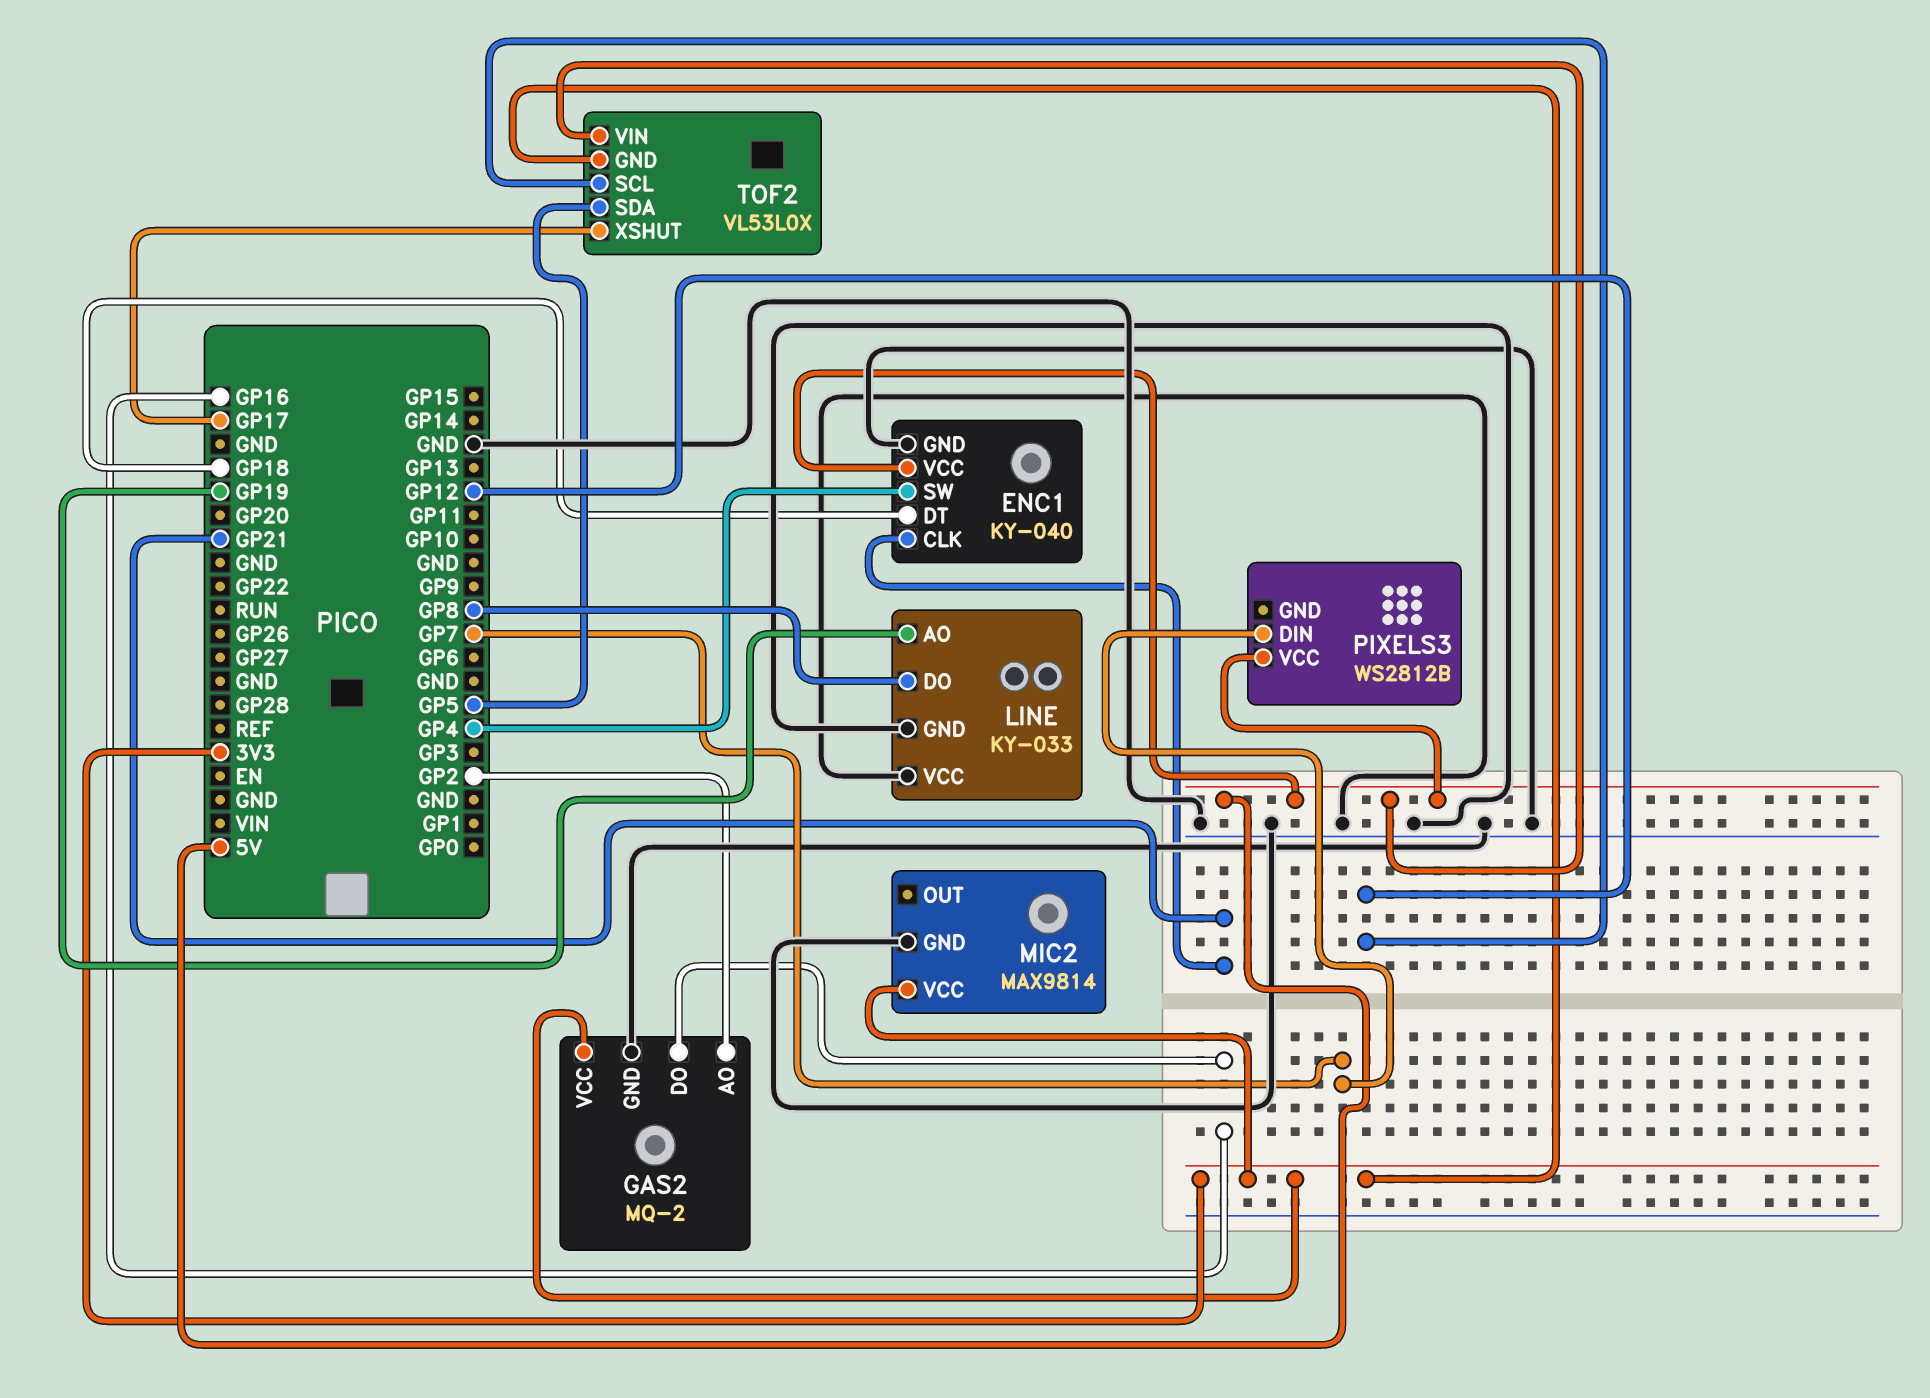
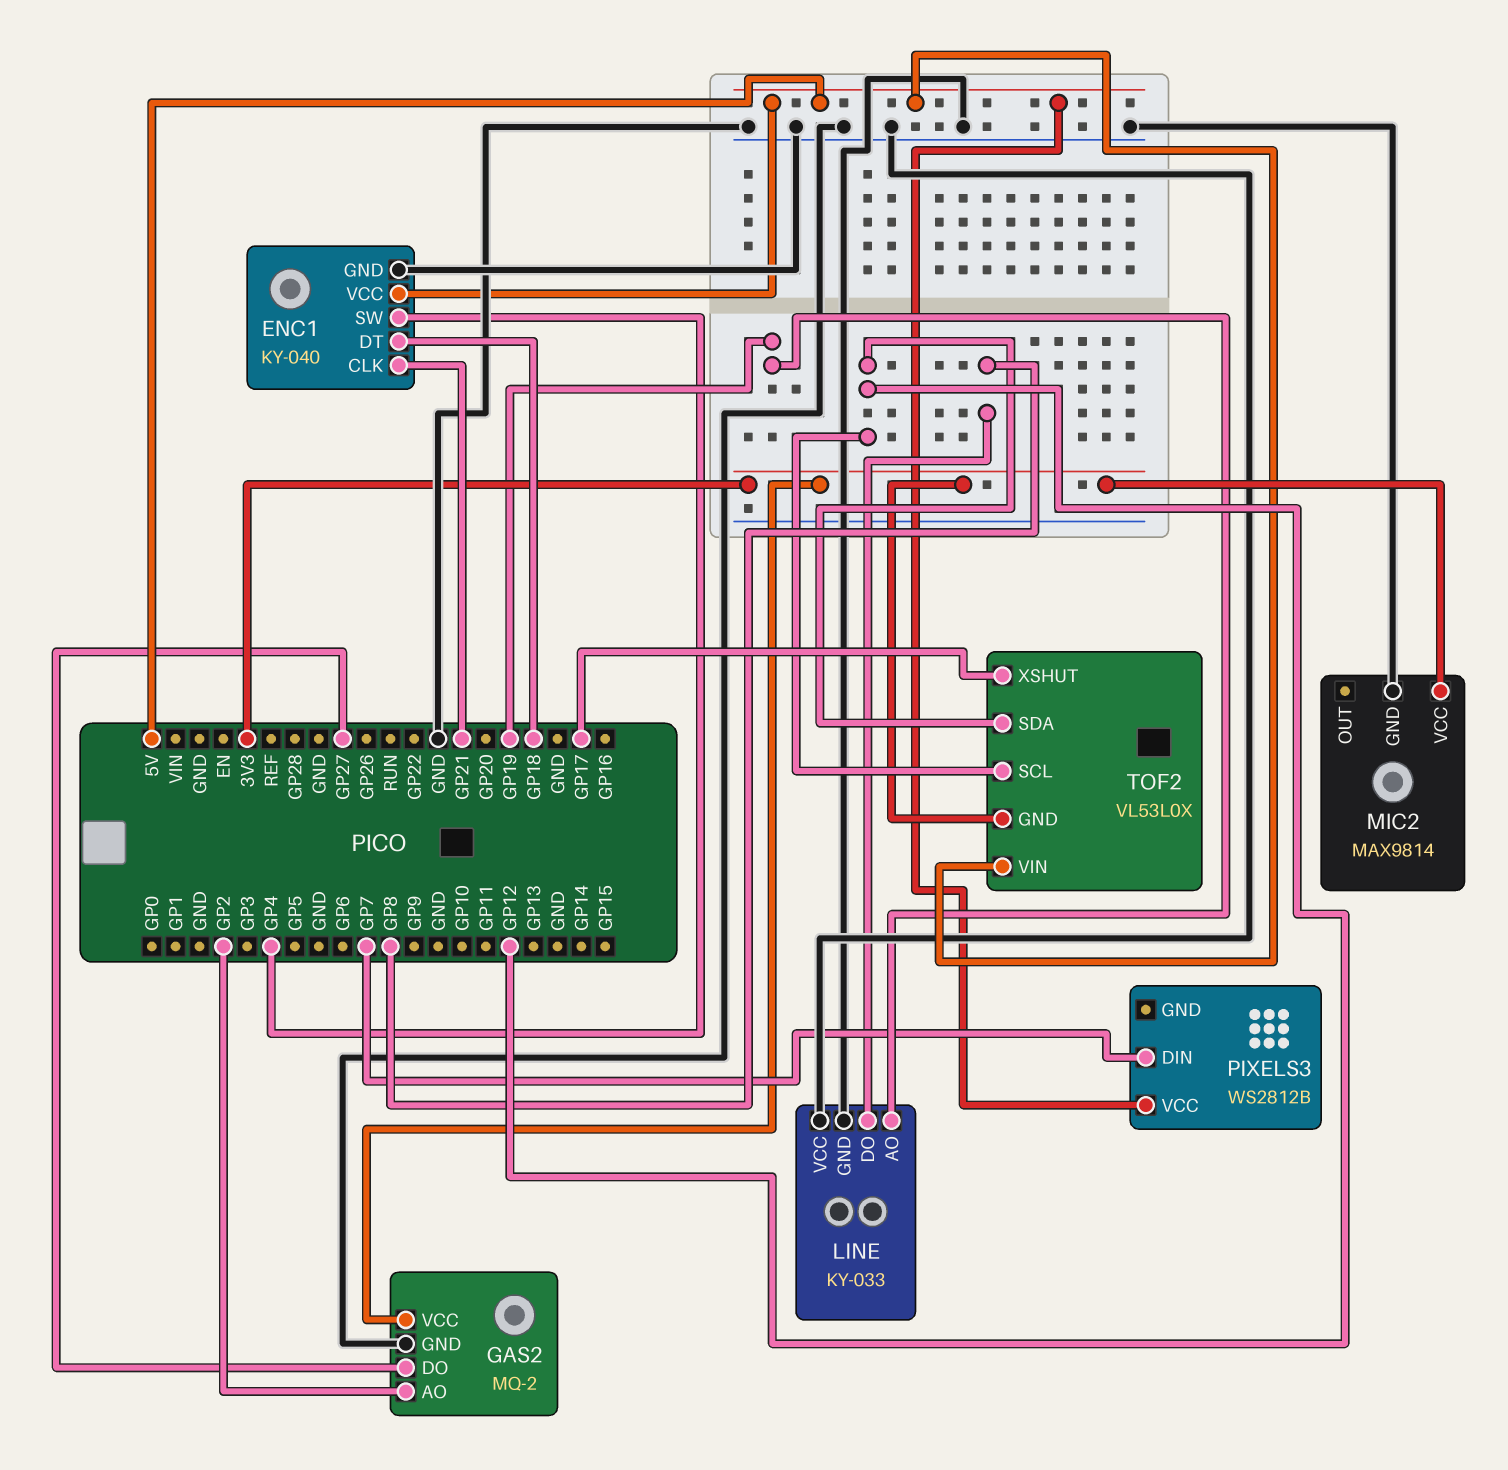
GAS2 pin DO: GP16 -> GP27
TOF2 pin SDA: GP5 -> GP12

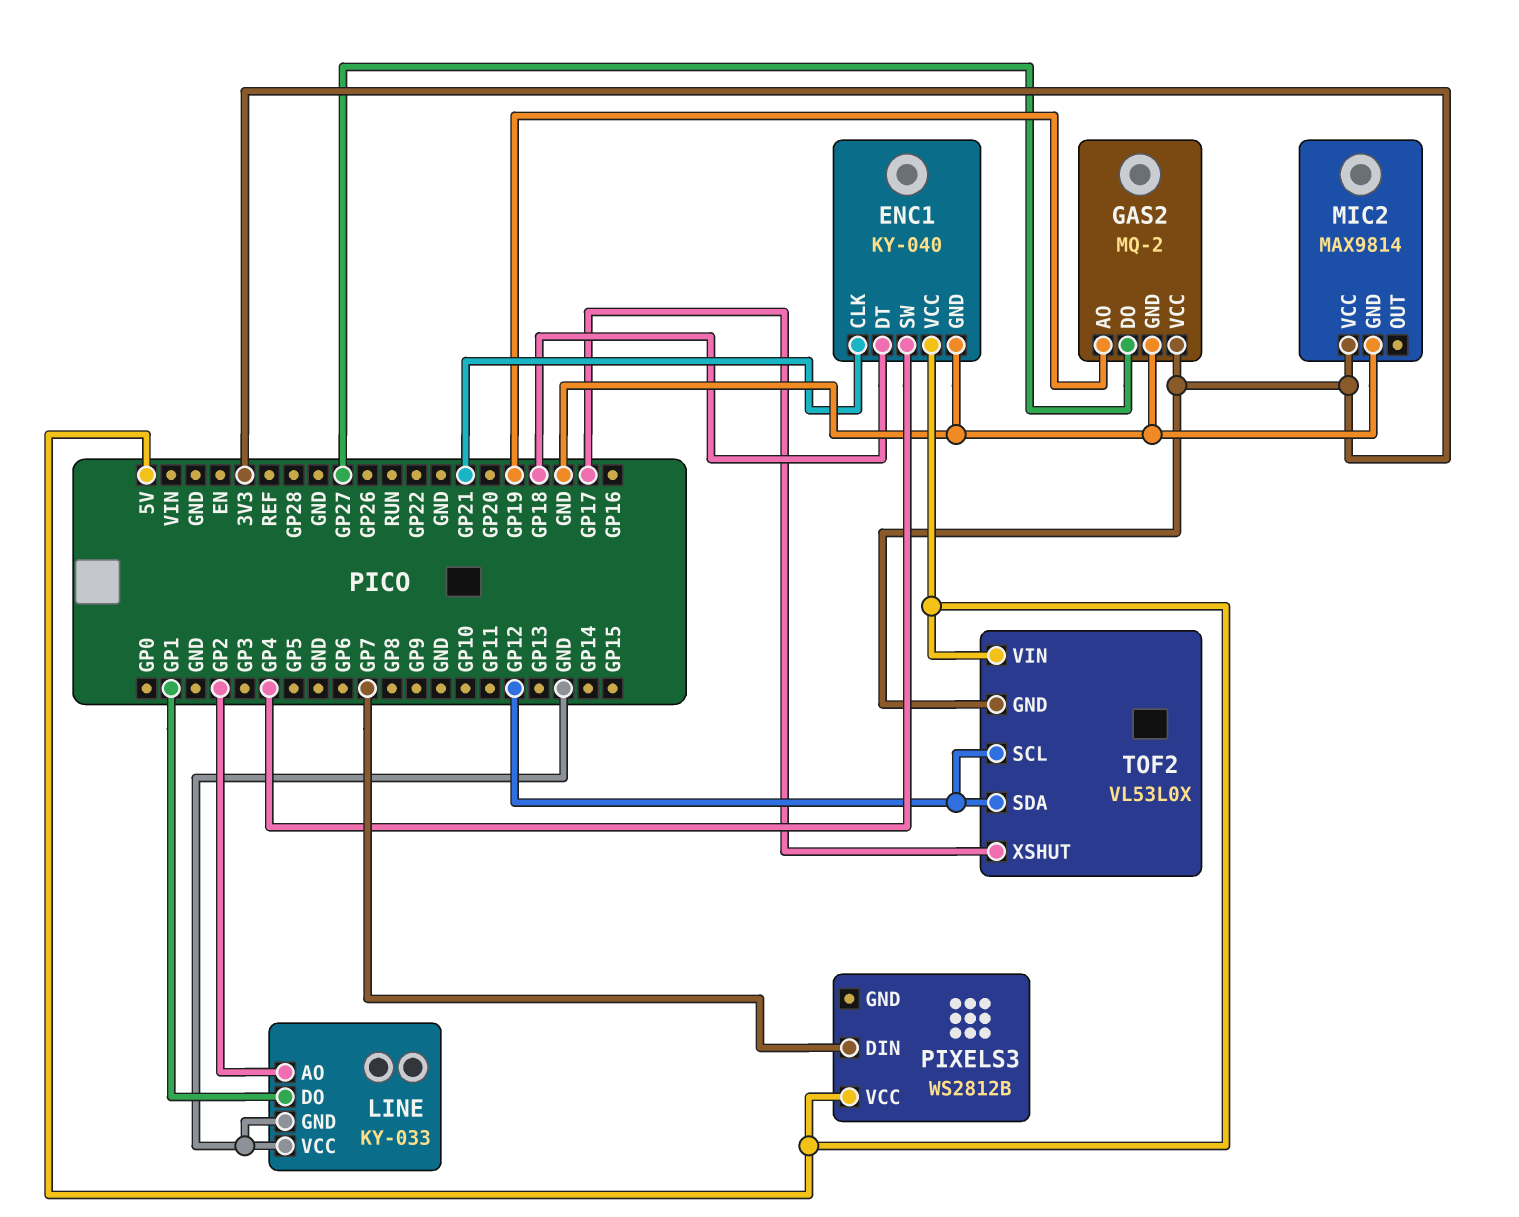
GAS2 pin AO: GP2 -> GP19
LINE pin AO: GP19 -> GP2
LINE pin DO: GP8 -> GP1

